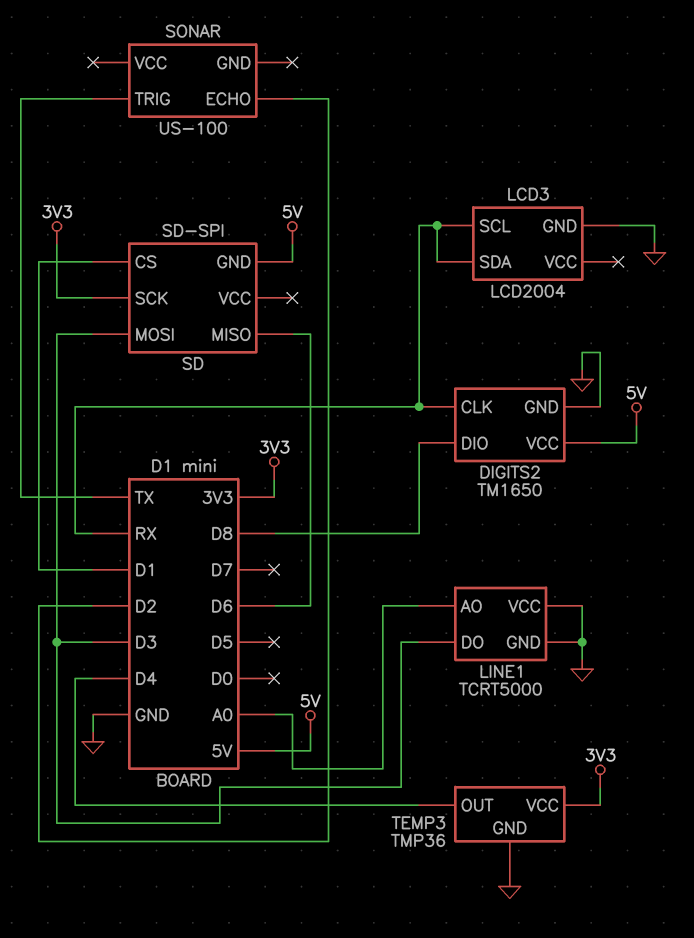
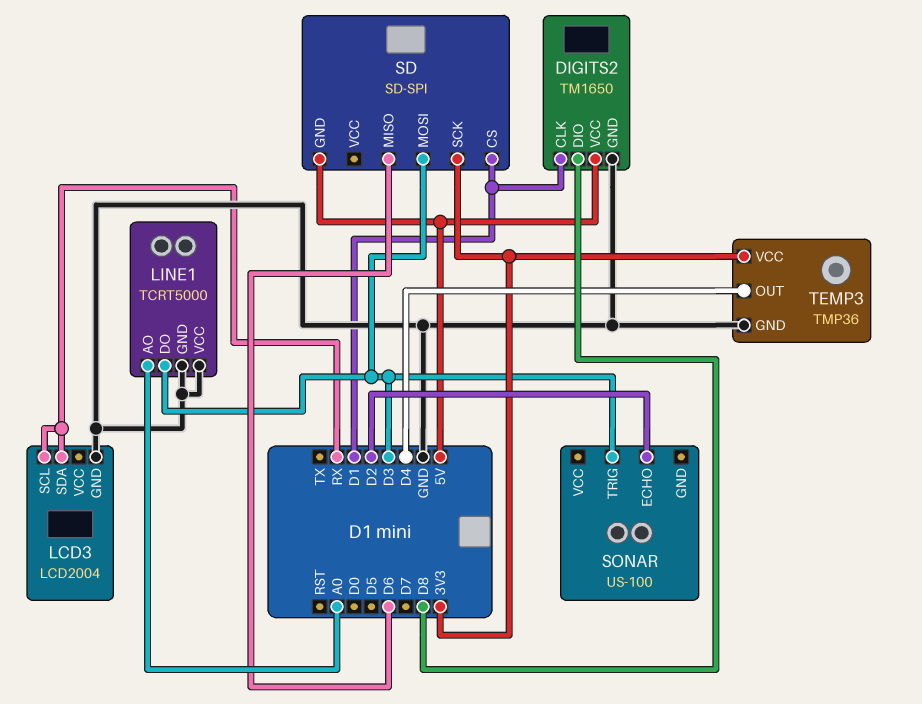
DIGITS2 pin CLK: RX -> D1
SONAR pin TRIG: TX -> D3

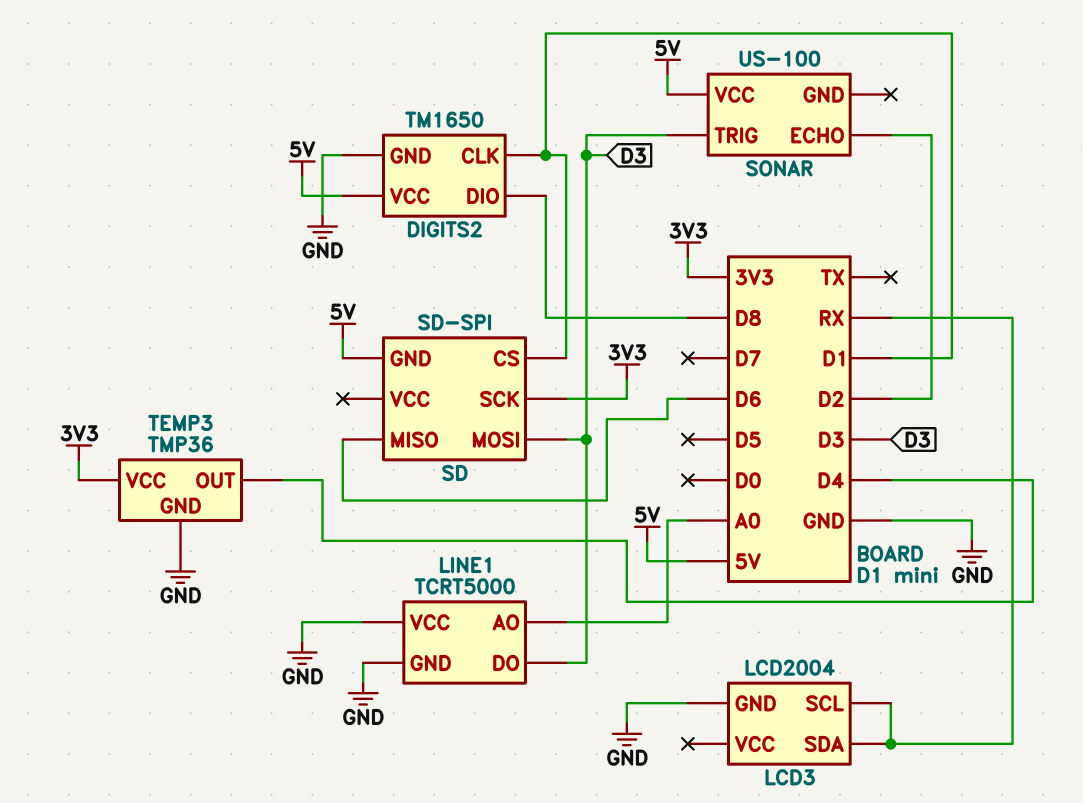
SONAR pin VCC: none -> 5V

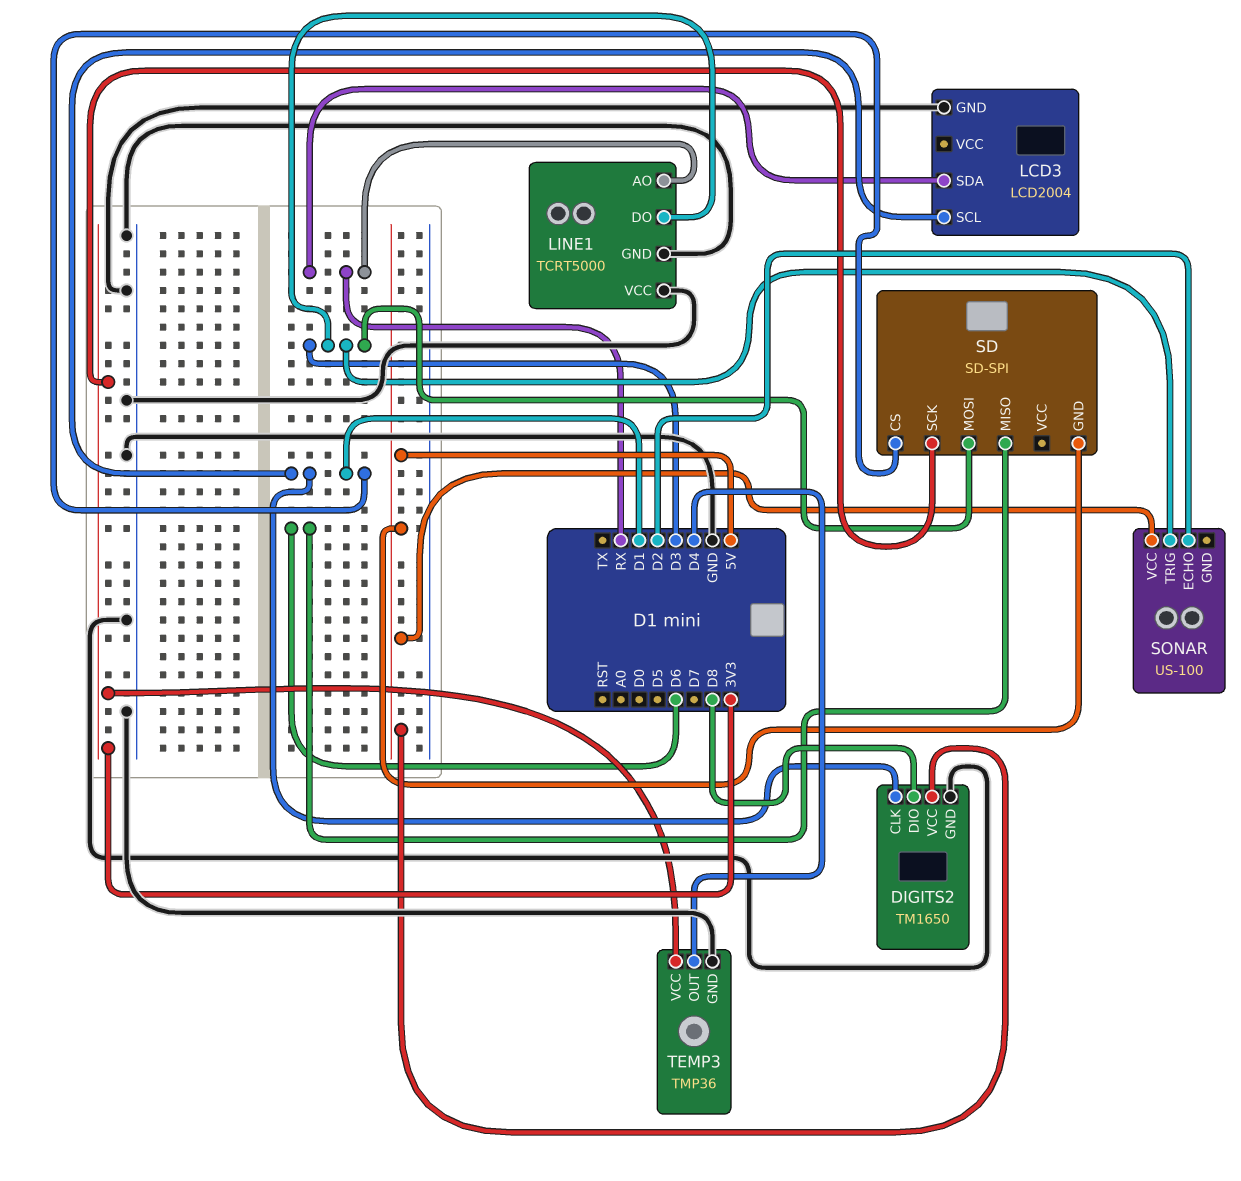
LCD3 pin SCL: RX -> D1
LINE1 pin AO: A0 -> RX

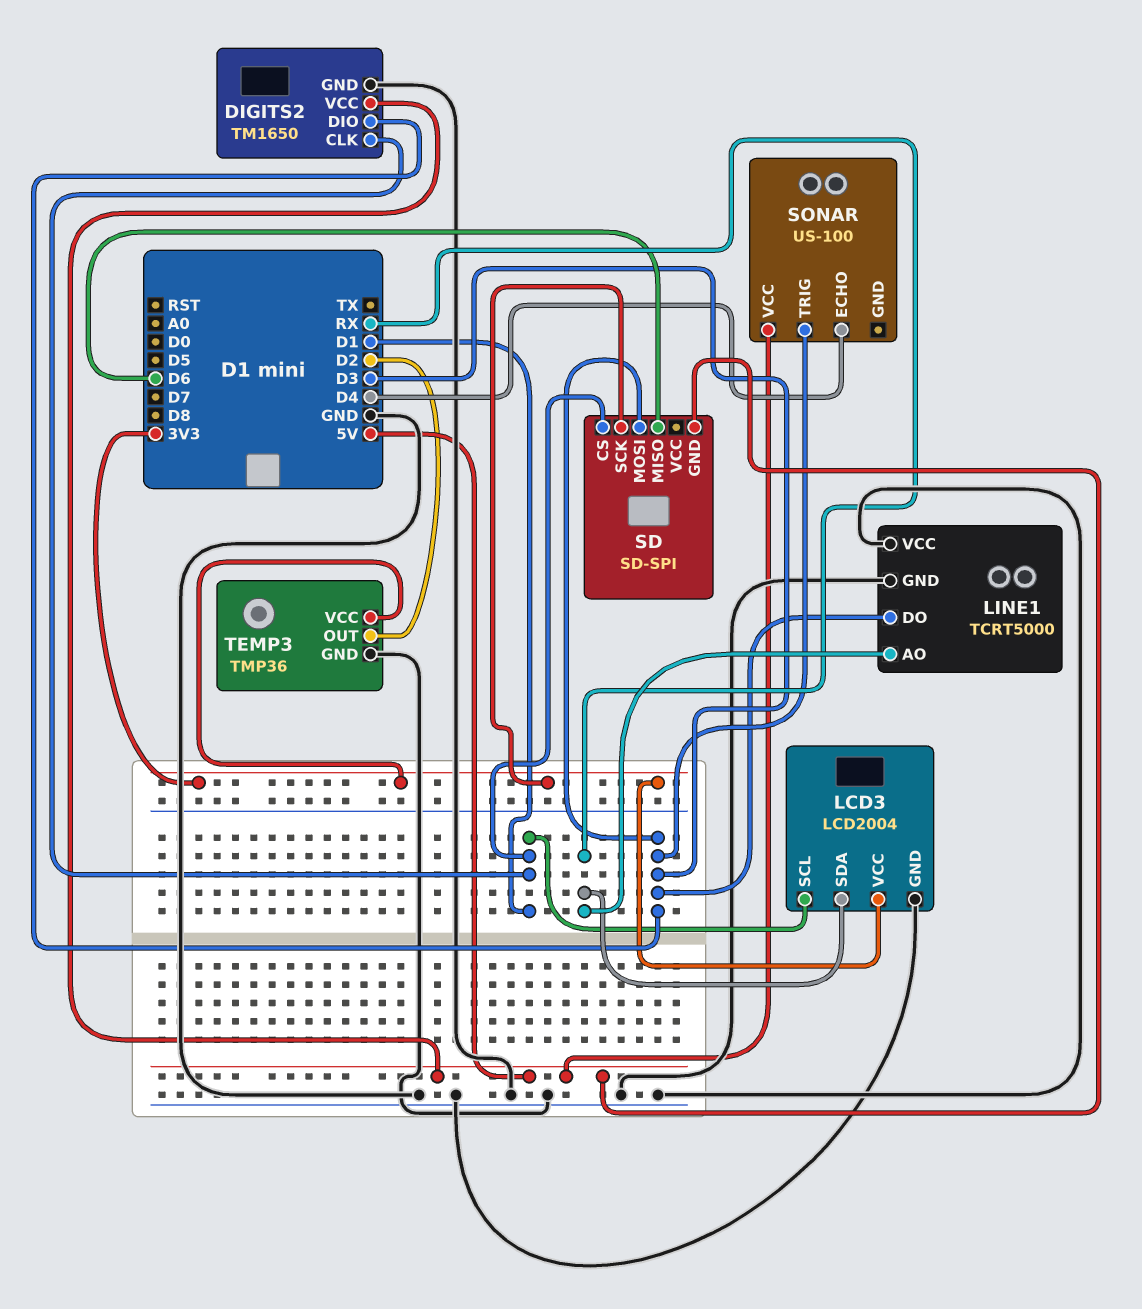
DIGITS2 pin DIO: D8 -> D3
LCD3 pin VCC: none -> 3V3
SONAR pin ECHO: D2 -> D4
TEMP3 pin OUT: D4 -> D2

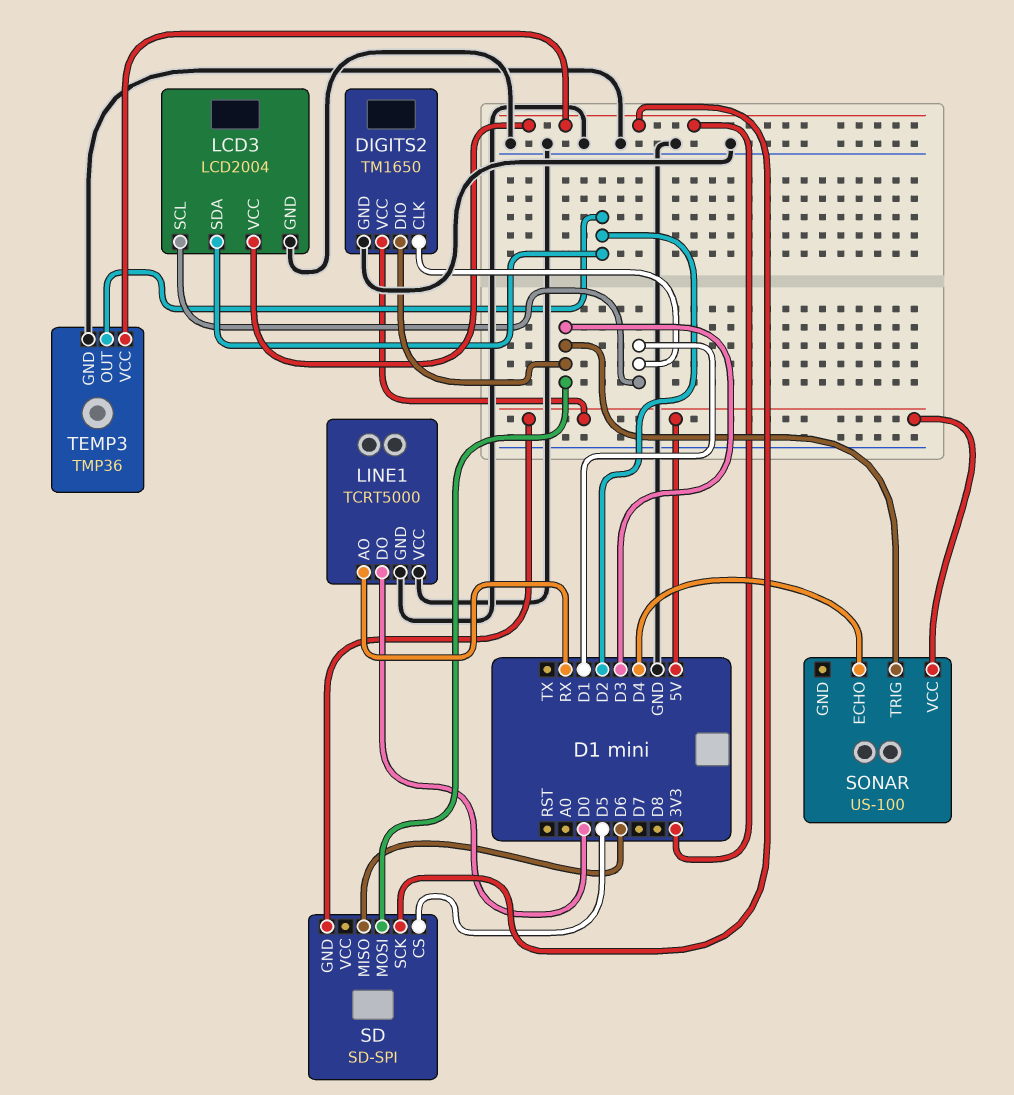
LCD3 pin SDA: RX -> D2
LINE1 pin DO: D3 -> D0
SD pin CS: D1 -> D5

